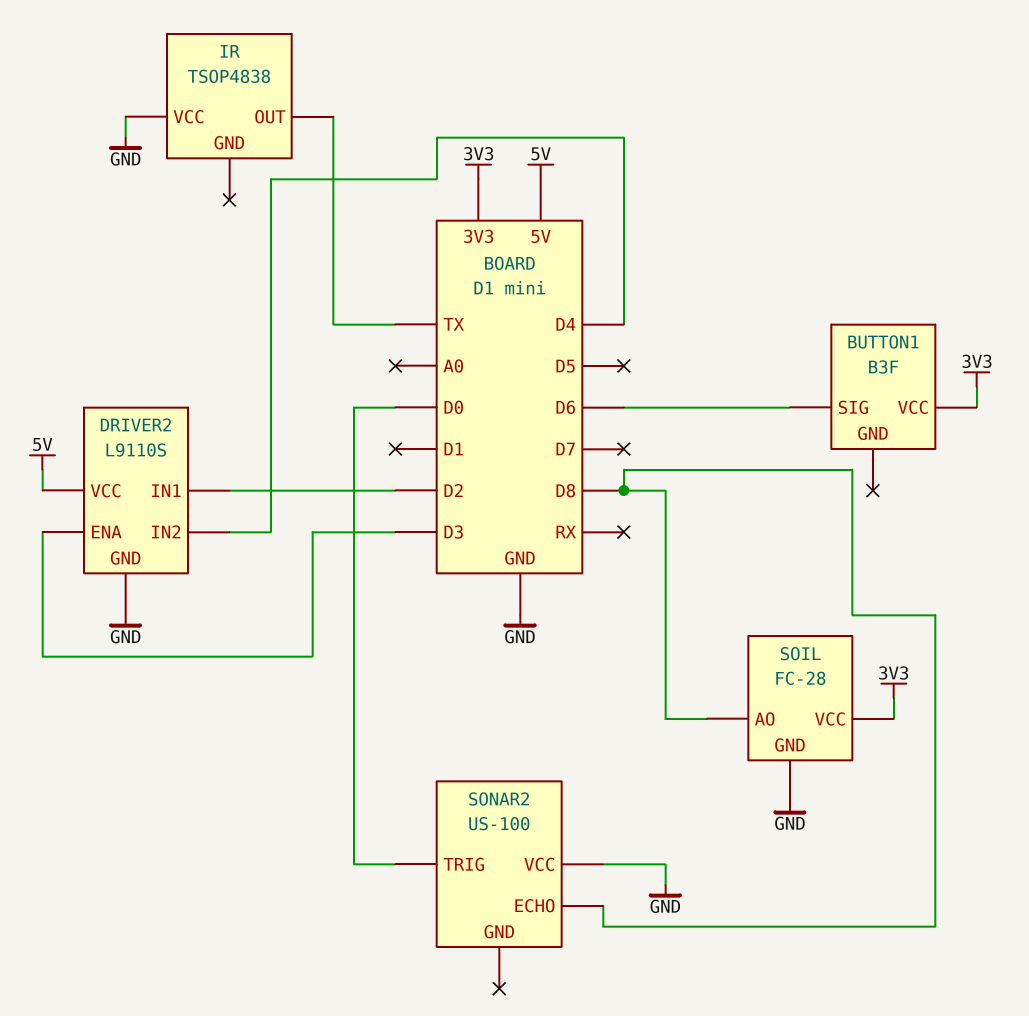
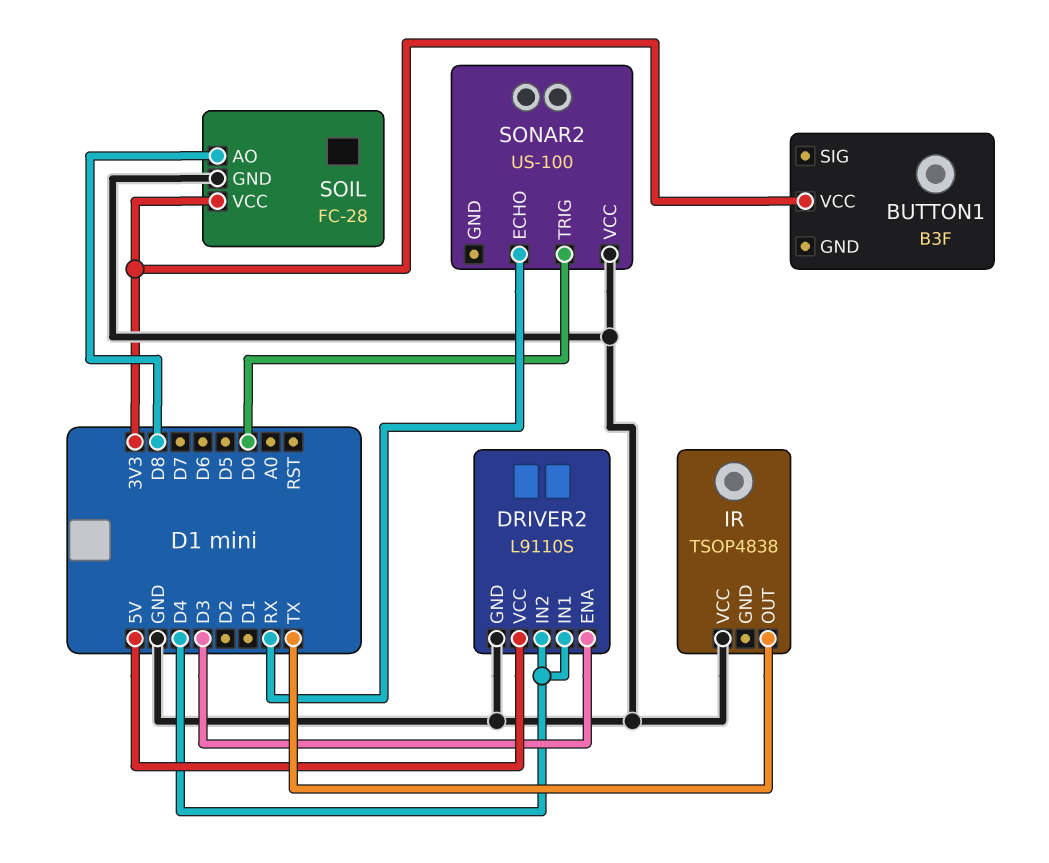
BUTTON1 pin SIG: D6 -> none
DRIVER2 pin IN1: D2 -> D4
SONAR2 pin ECHO: D8 -> RX

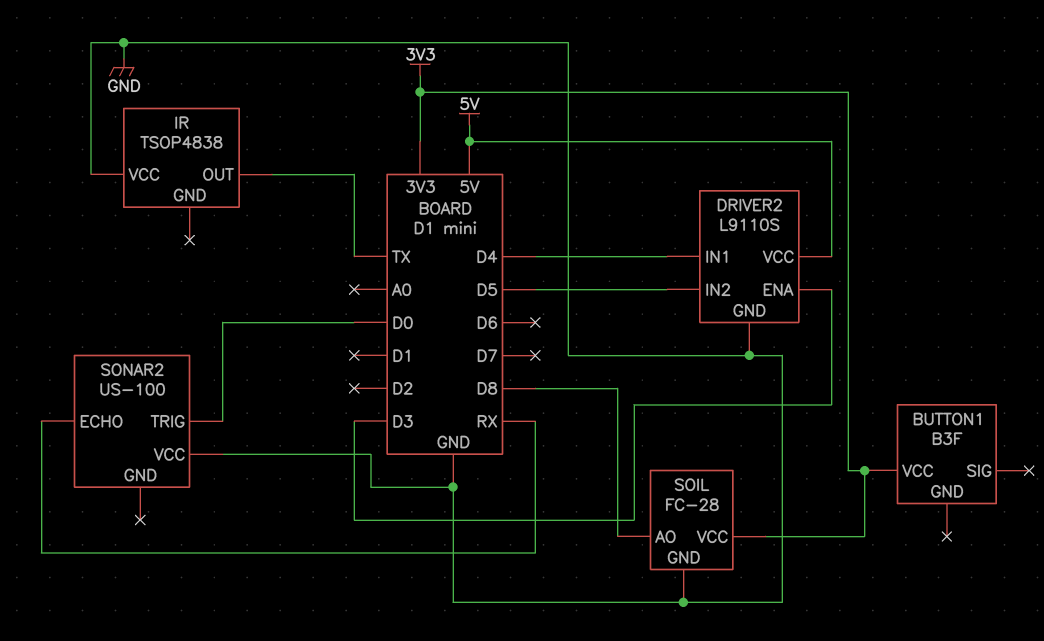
DRIVER2 pin IN2: D4 -> D5

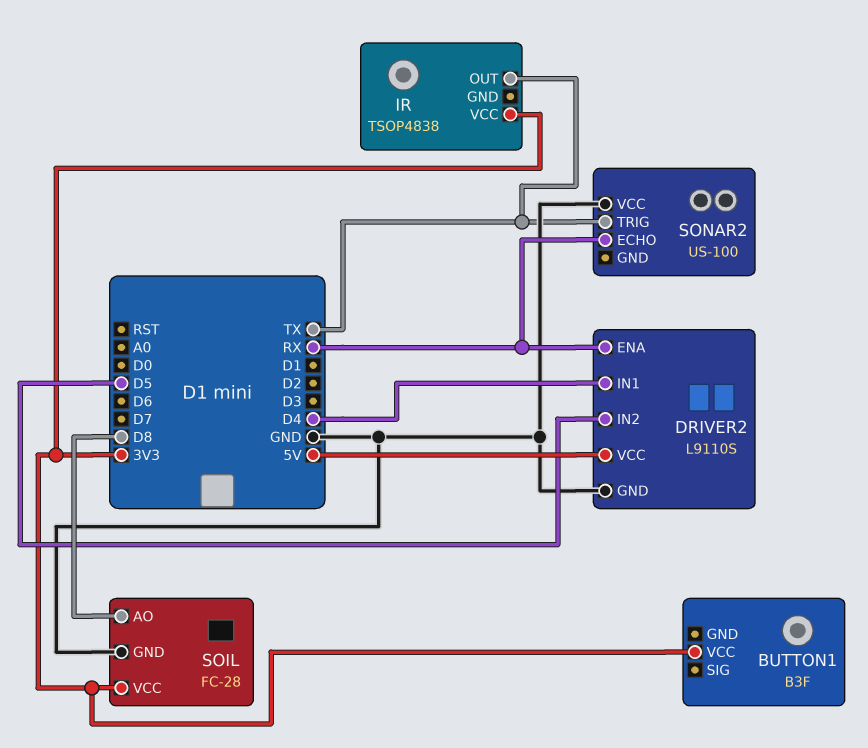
DRIVER2 pin ENA: D3 -> RX
IR pin VCC: GND -> 3V3
SONAR2 pin TRIG: D0 -> TX

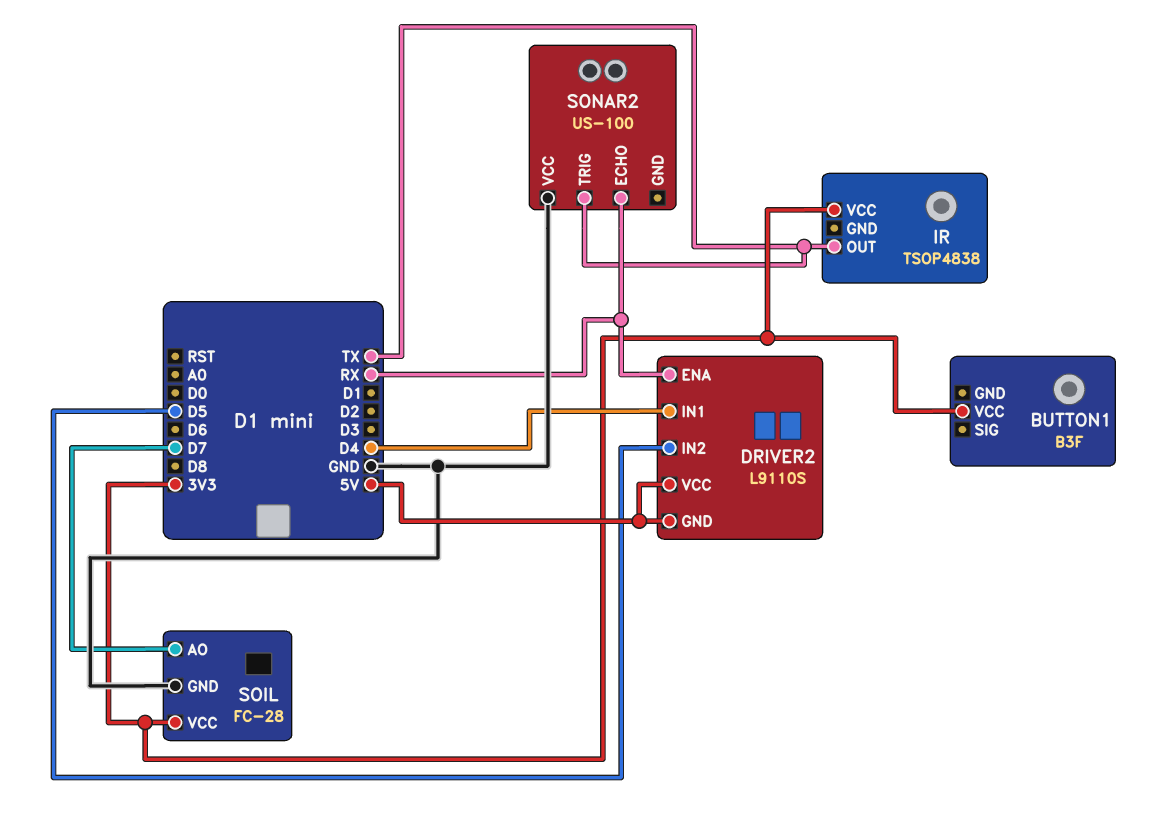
DRIVER2 pin GND: GND -> 5V
SOIL pin AO: D8 -> D7

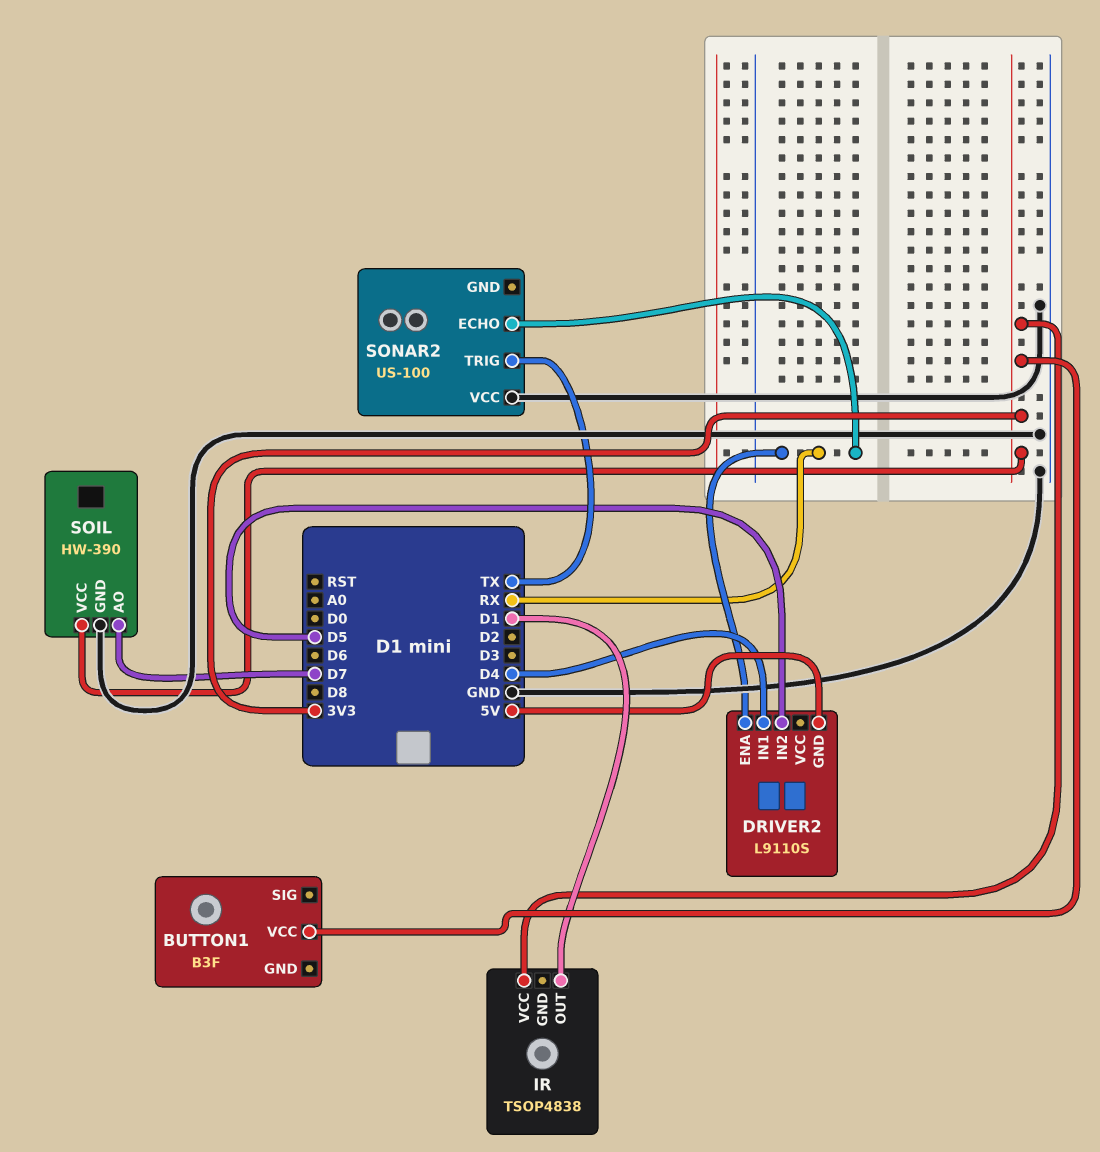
DRIVER2 pin VCC: 5V -> none
IR pin OUT: TX -> D1
SOIL: FC-28 -> HW-390

